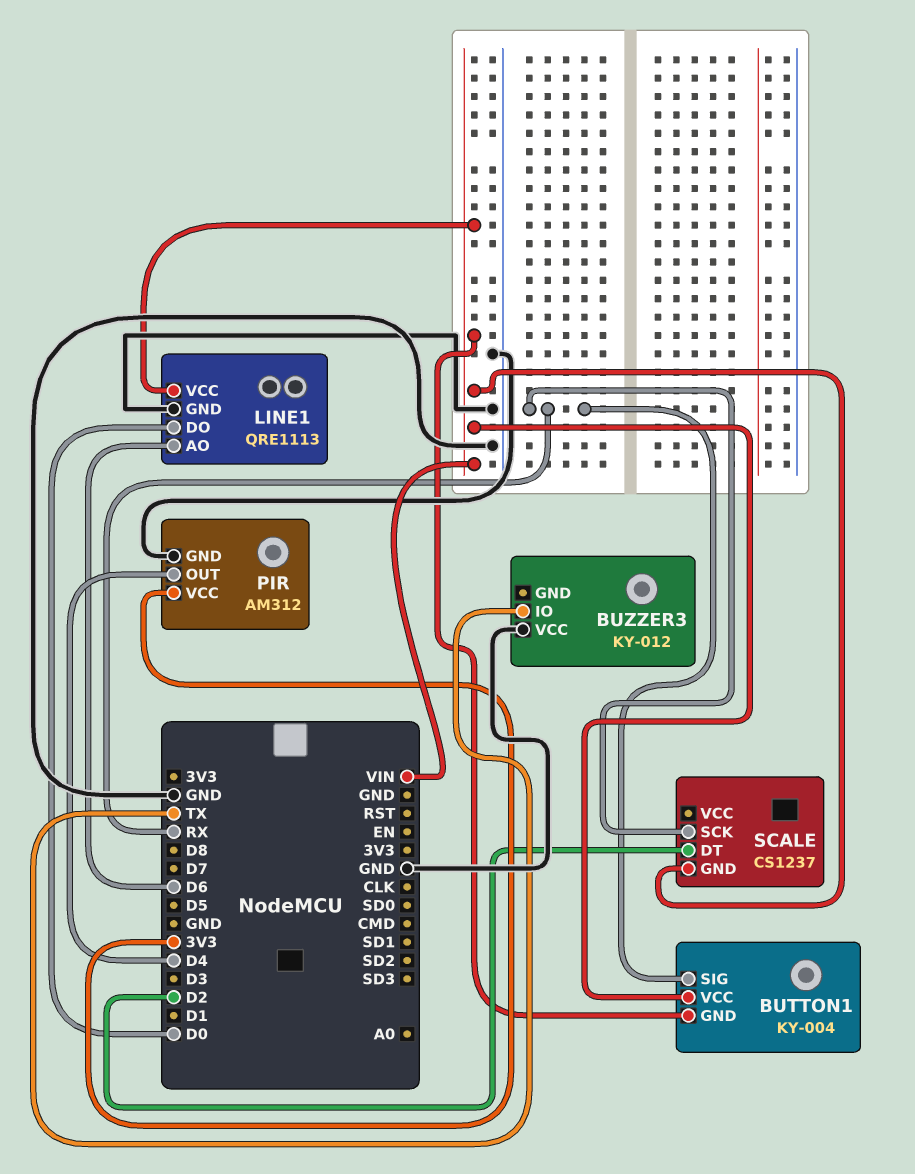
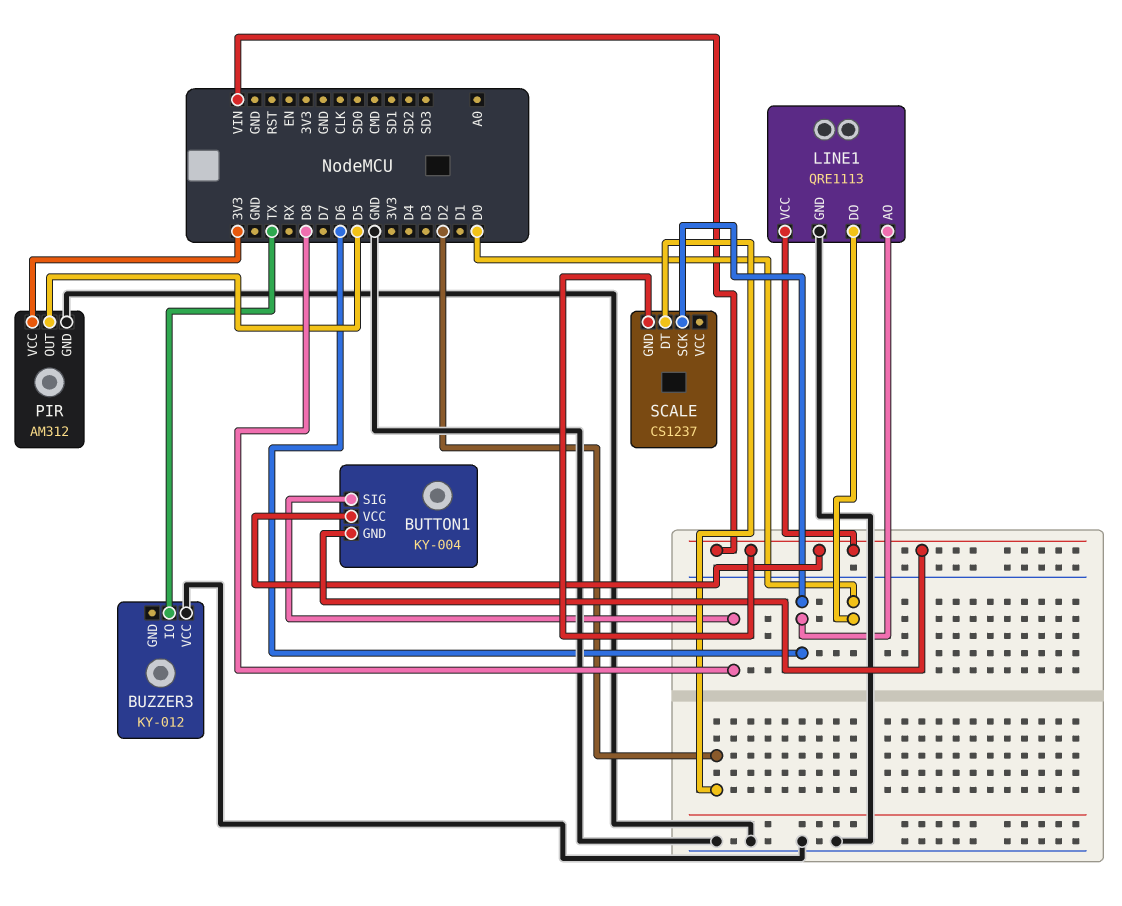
BUTTON1 pin SIG: RX -> D8
PIR pin OUT: D4 -> D5
SCALE pin SCK: RX -> D6

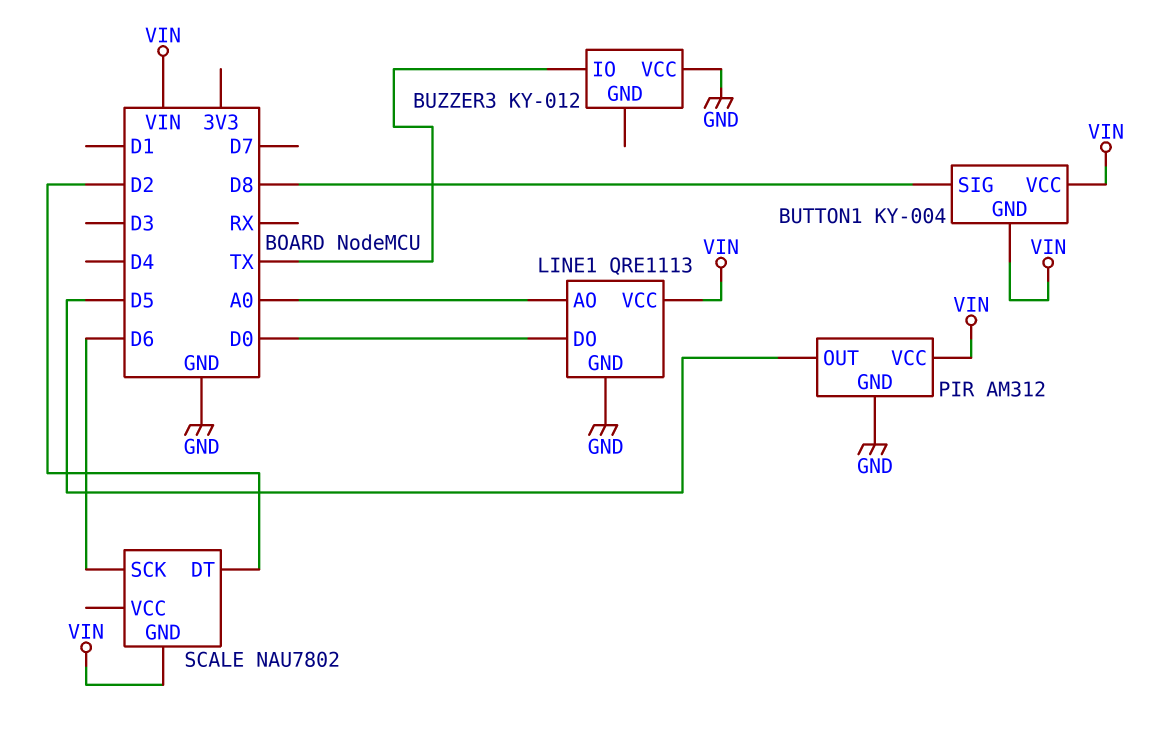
LINE1 pin AO: D6 -> A0
PIR pin VCC: 3V3 -> VIN
SCALE: CS1237 -> NAU7802

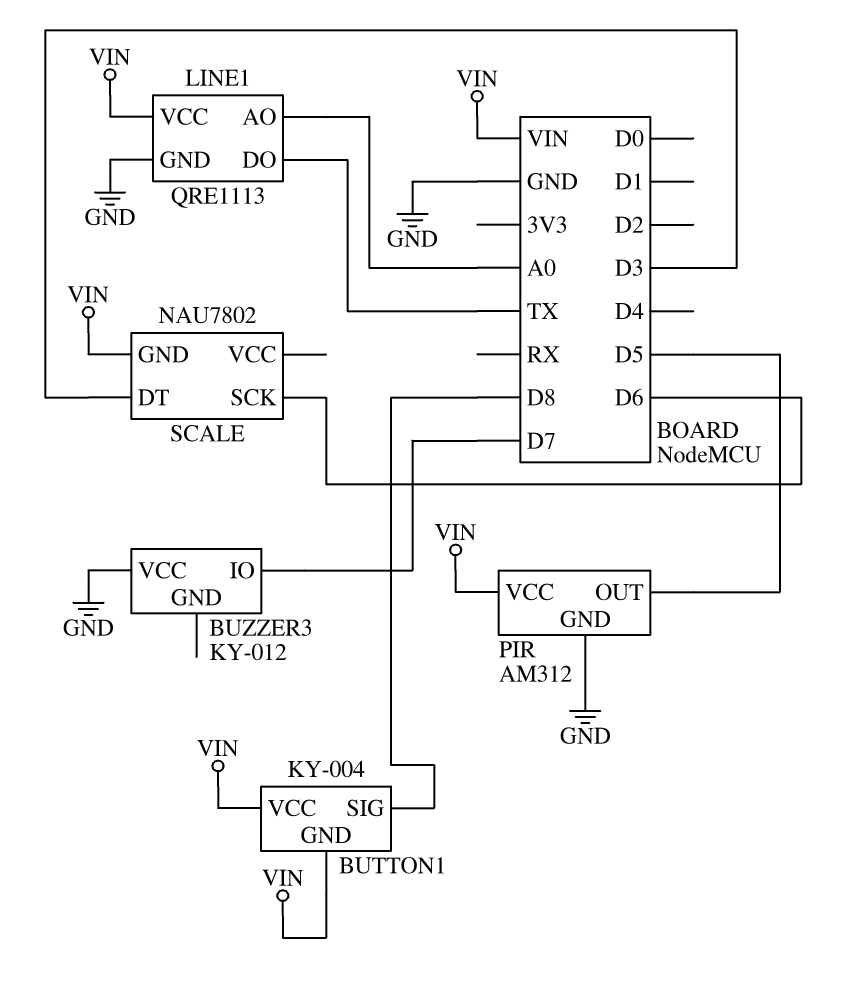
BUZZER3 pin IO: TX -> D7
LINE1 pin DO: D0 -> TX
SCALE pin DT: D2 -> D3

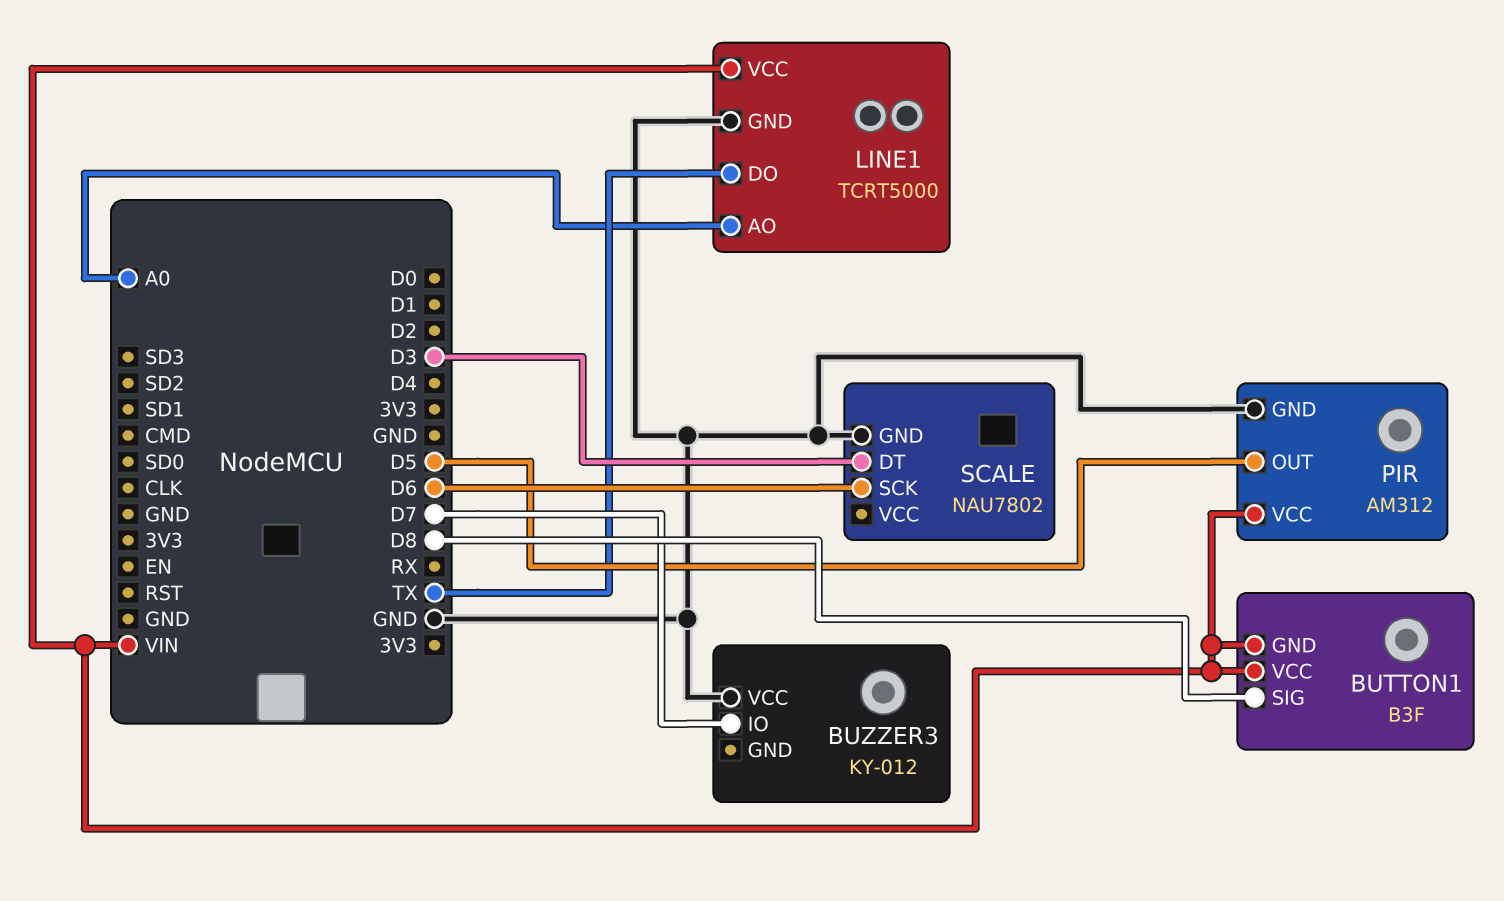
BUTTON1: KY-004 -> B3F
LINE1: QRE1113 -> TCRT5000
SCALE pin GND: VIN -> GND

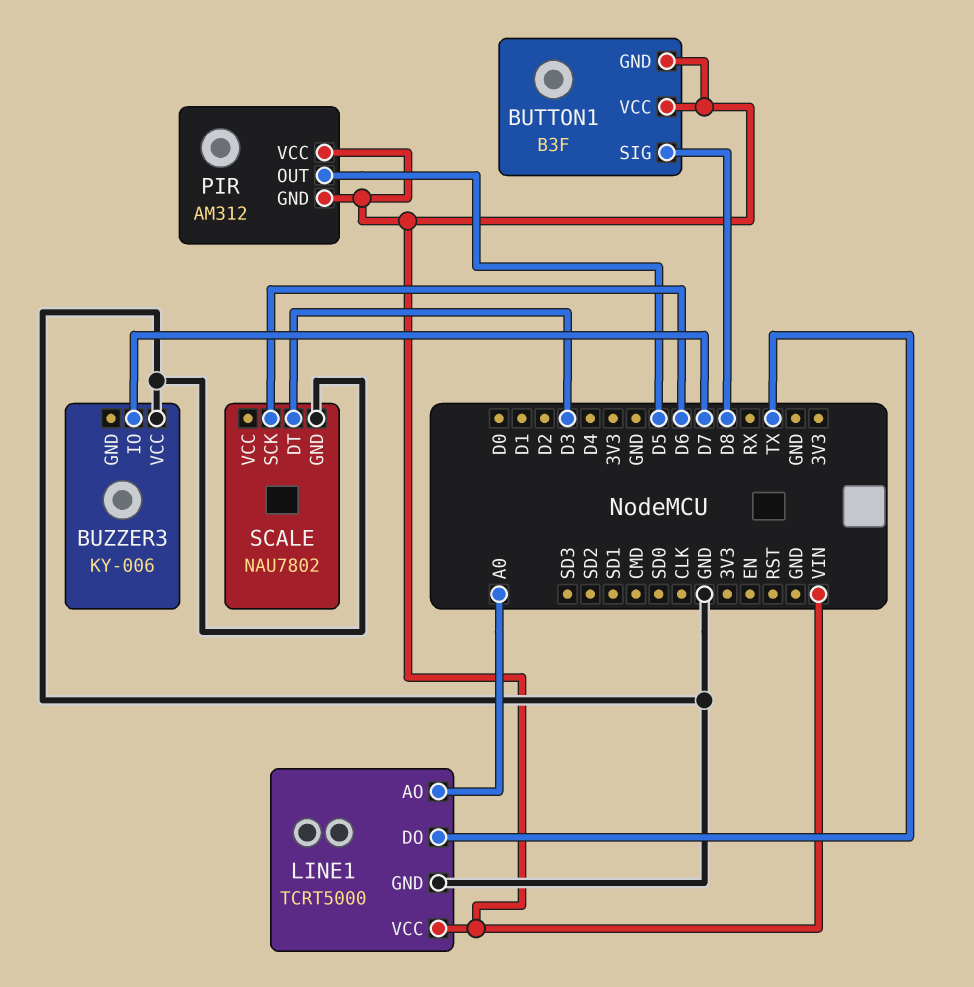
BUZZER3: KY-012 -> KY-006
PIR pin GND: GND -> VIN

